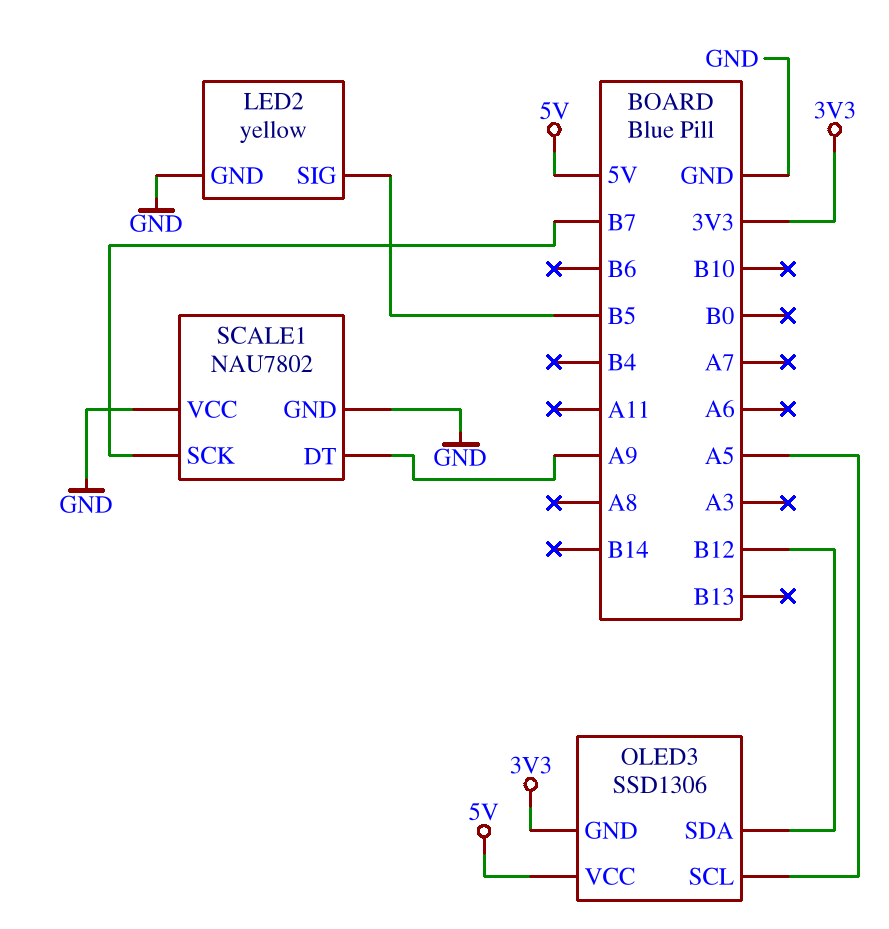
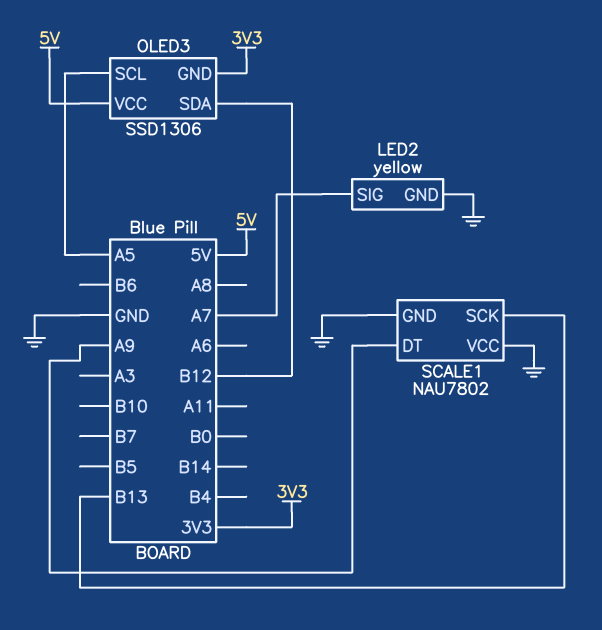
LED2 pin SIG: B5 -> A7
SCALE1 pin SCK: B7 -> B13

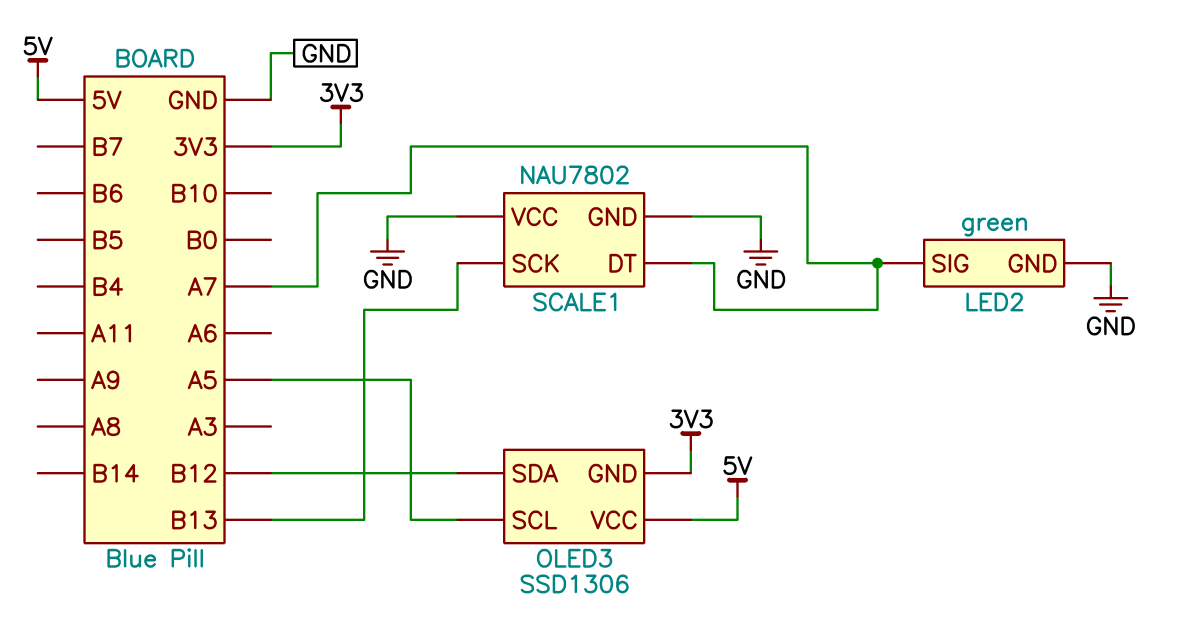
LED2: yellow -> green
SCALE1 pin DT: A9 -> A7

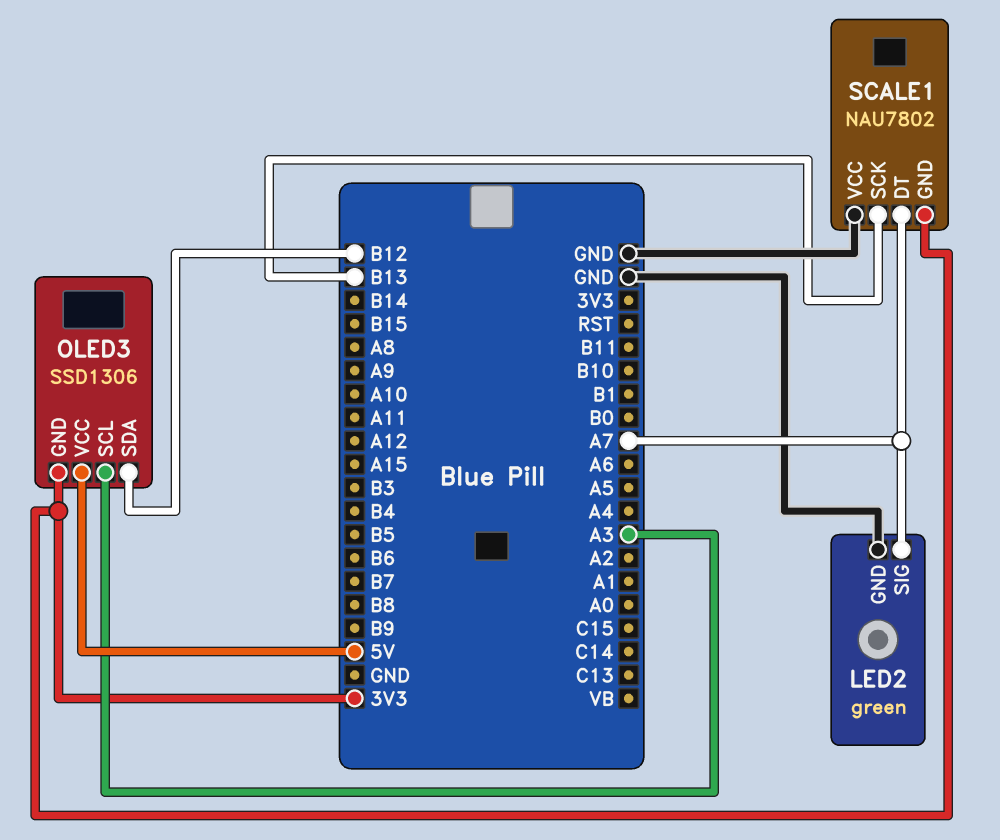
OLED3 pin SCL: A5 -> A3
SCALE1 pin GND: GND -> 3V3

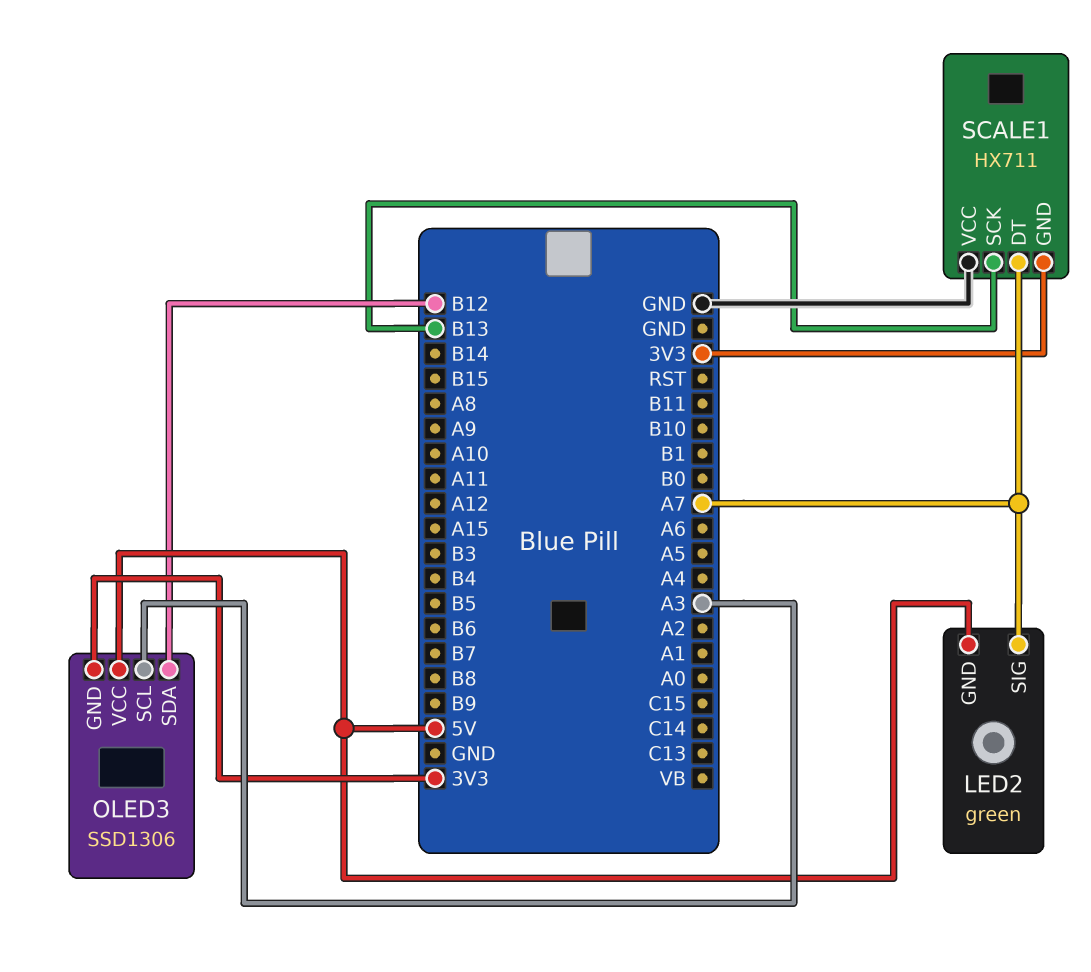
LED2 pin GND: GND -> 5V
SCALE1: NAU7802 -> HX711

